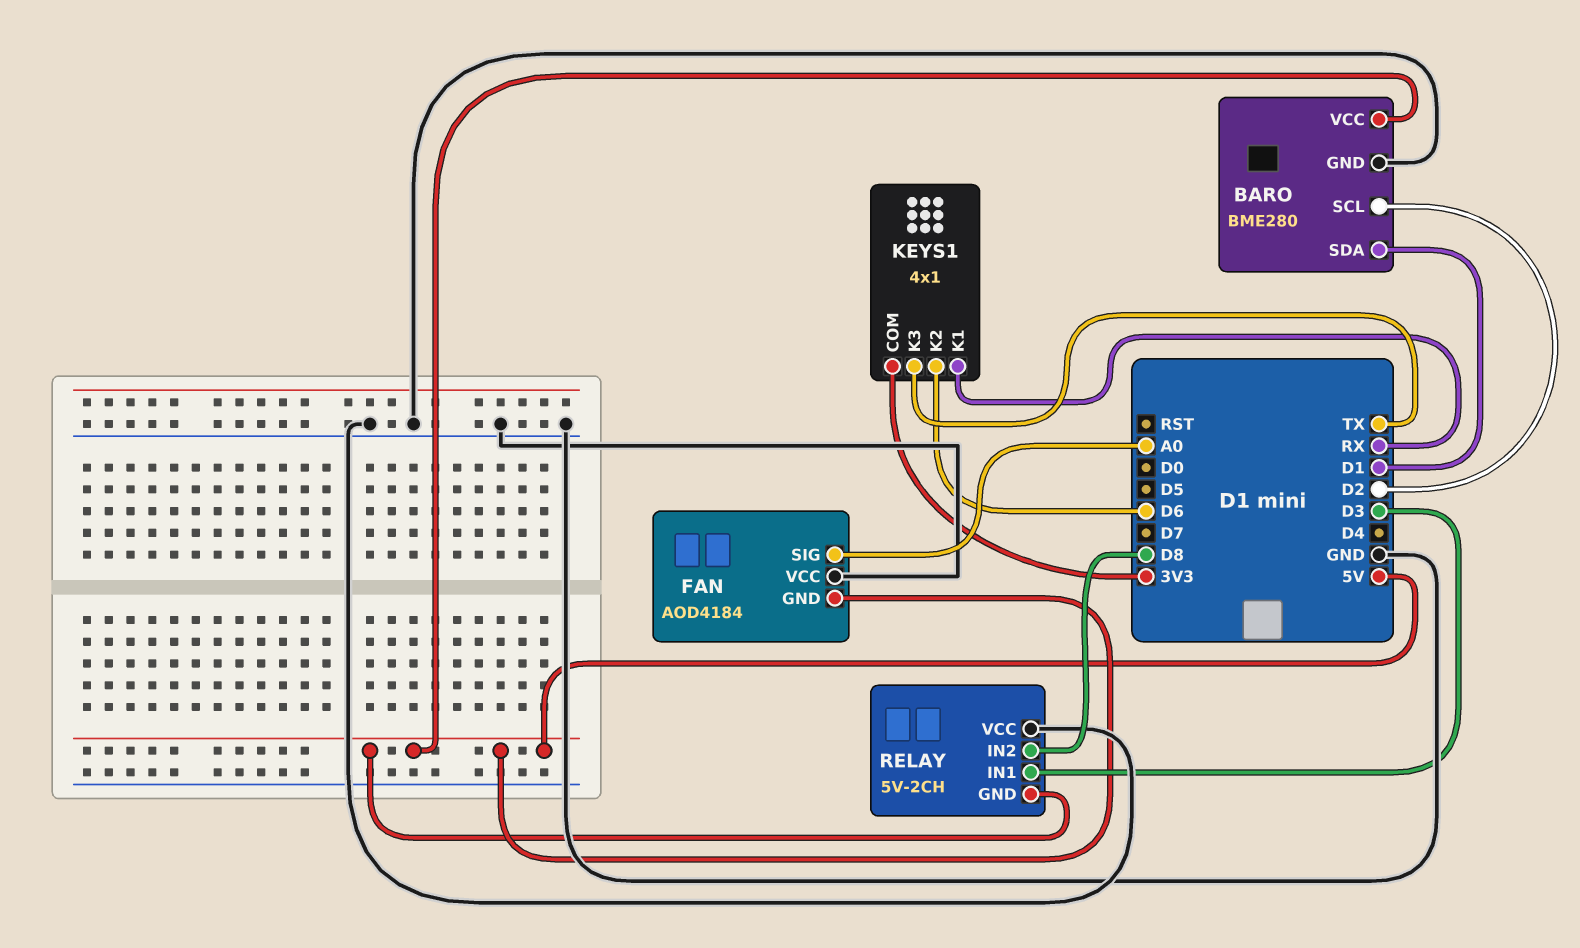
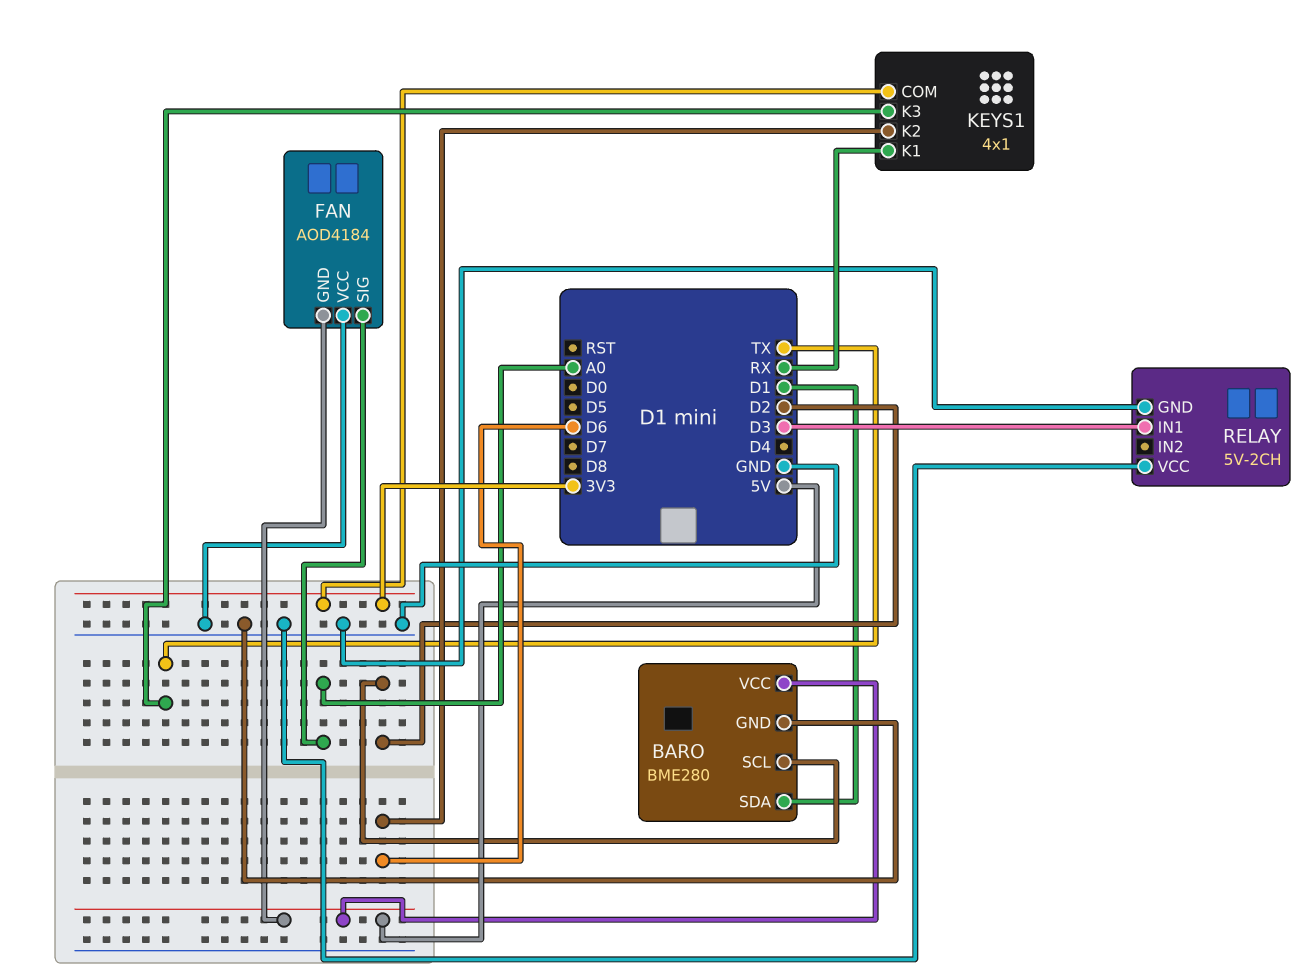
RELAY pin GND: 5V -> GND
RELAY pin IN2: D8 -> none

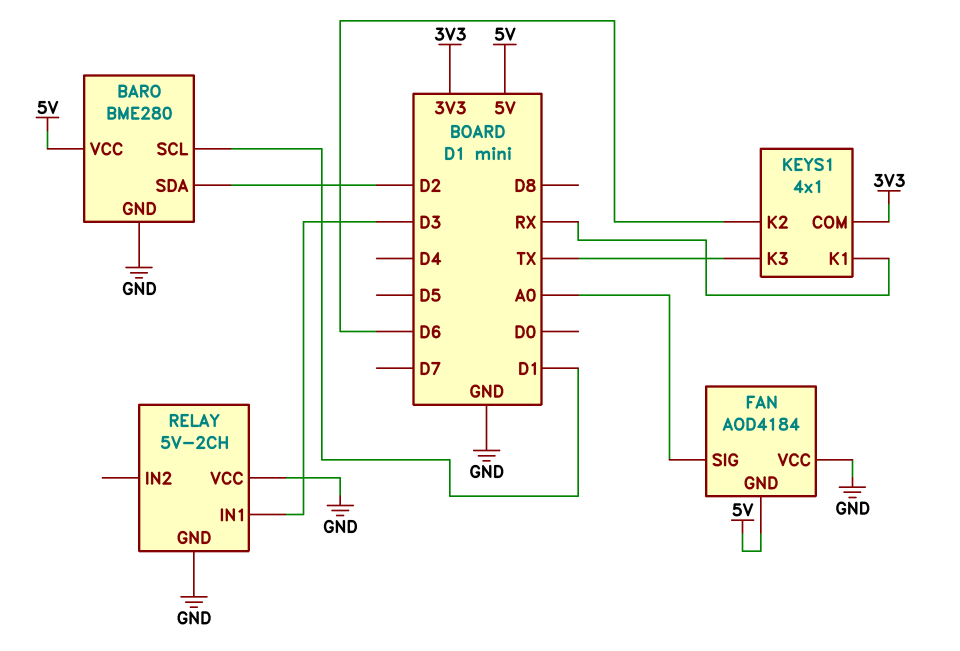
BARO pin SCL: D2 -> D1
BARO pin SDA: D1 -> D2

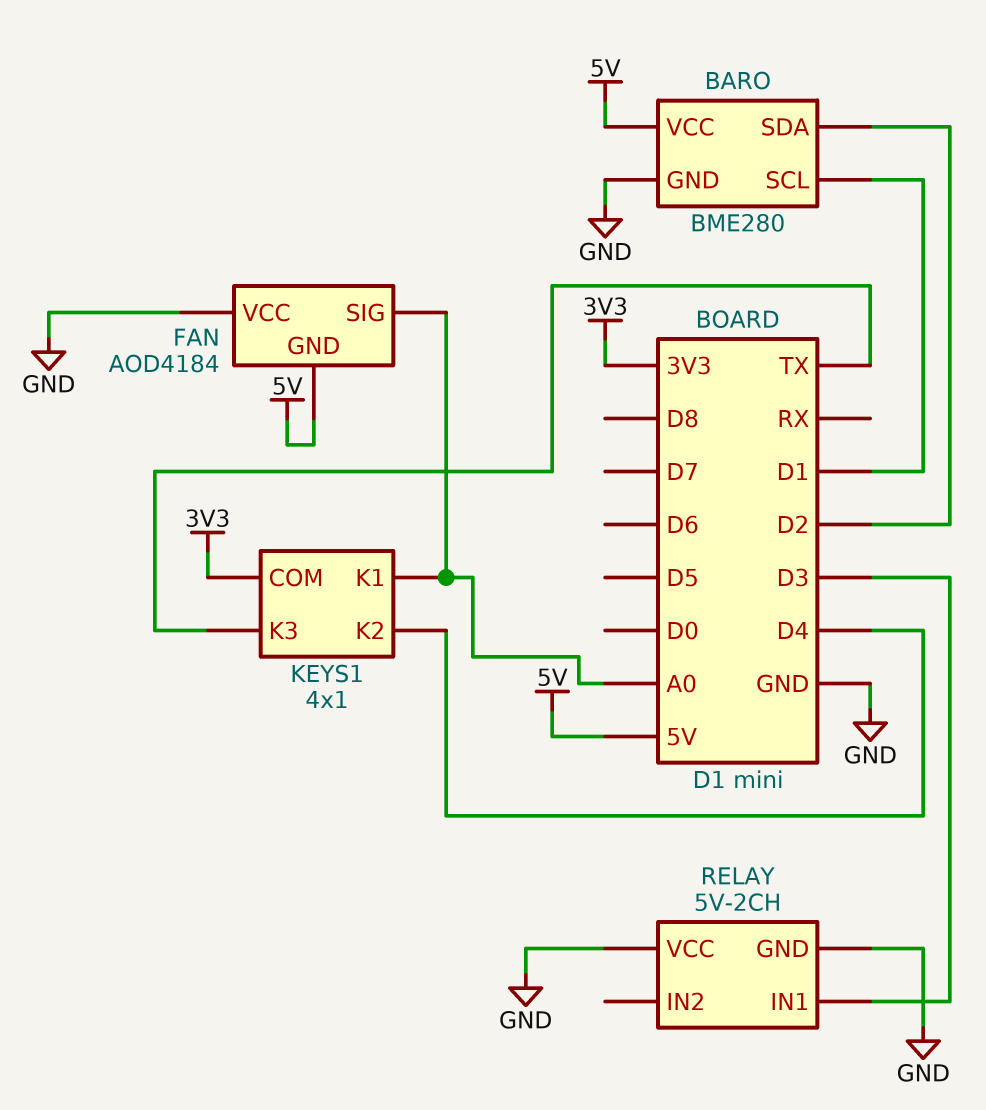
KEYS1 pin K1: RX -> A0
KEYS1 pin K2: D6 -> D4

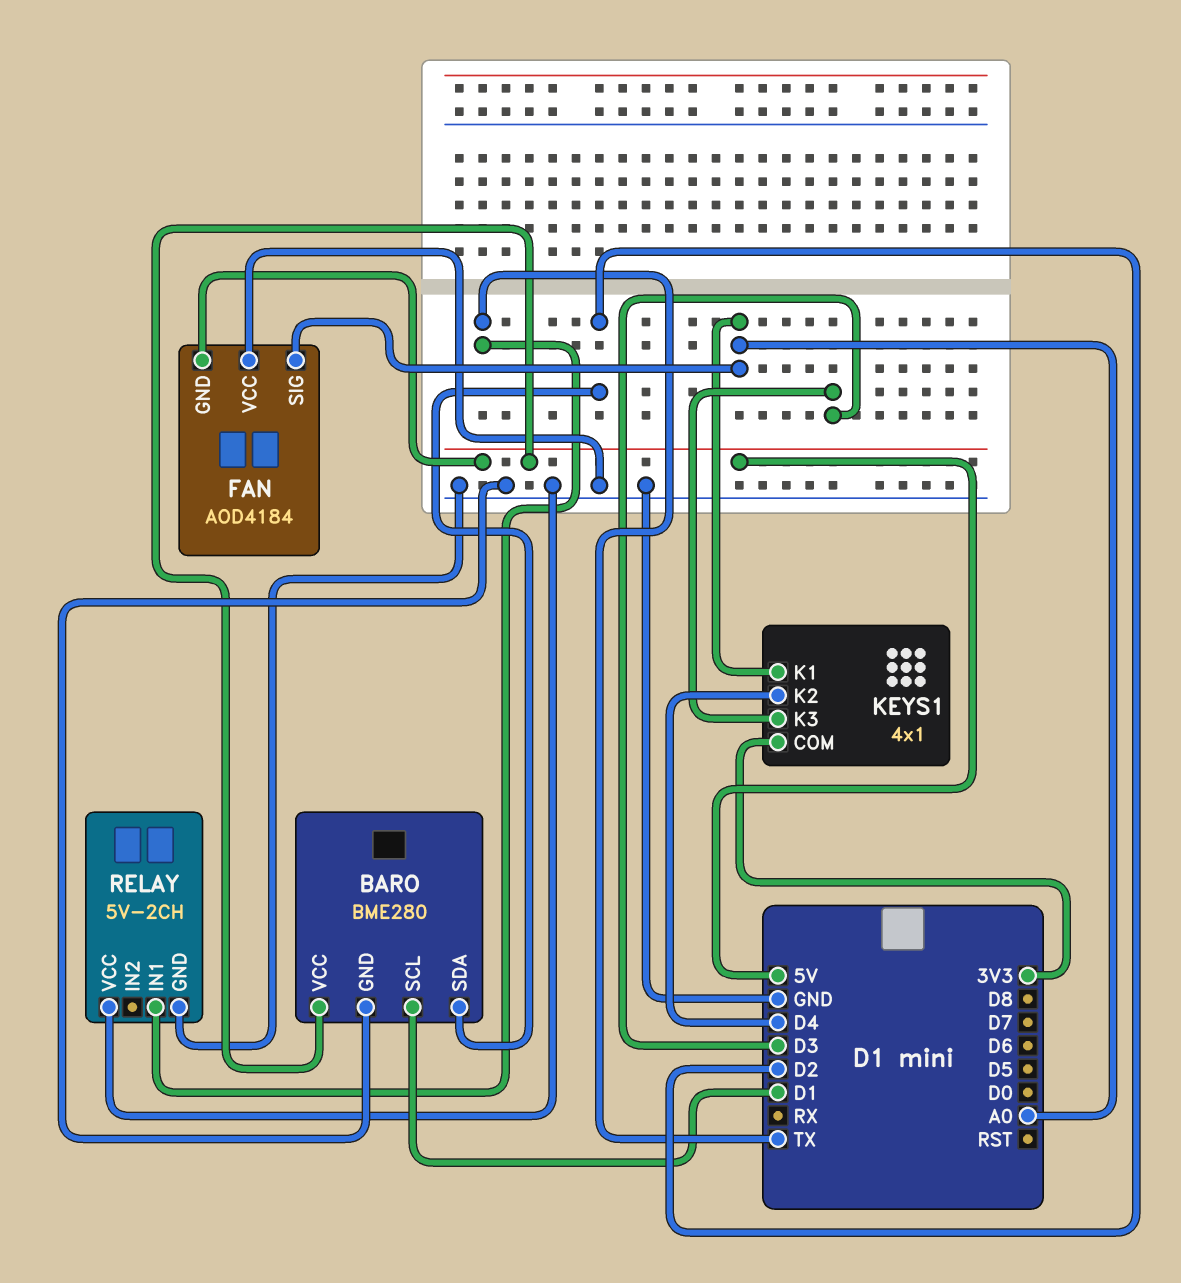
KEYS1 pin K3: TX -> D3
RELAY pin IN1: D3 -> TX

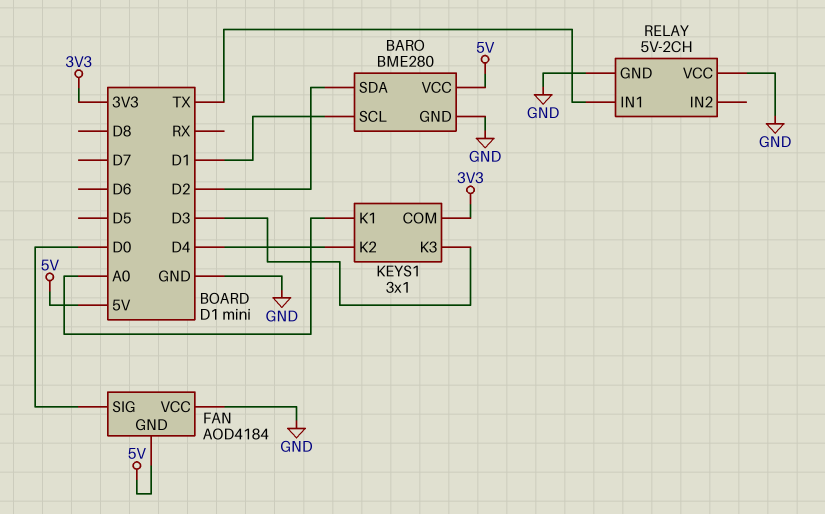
FAN pin SIG: A0 -> D0
KEYS1: 4x1 -> 3x1

